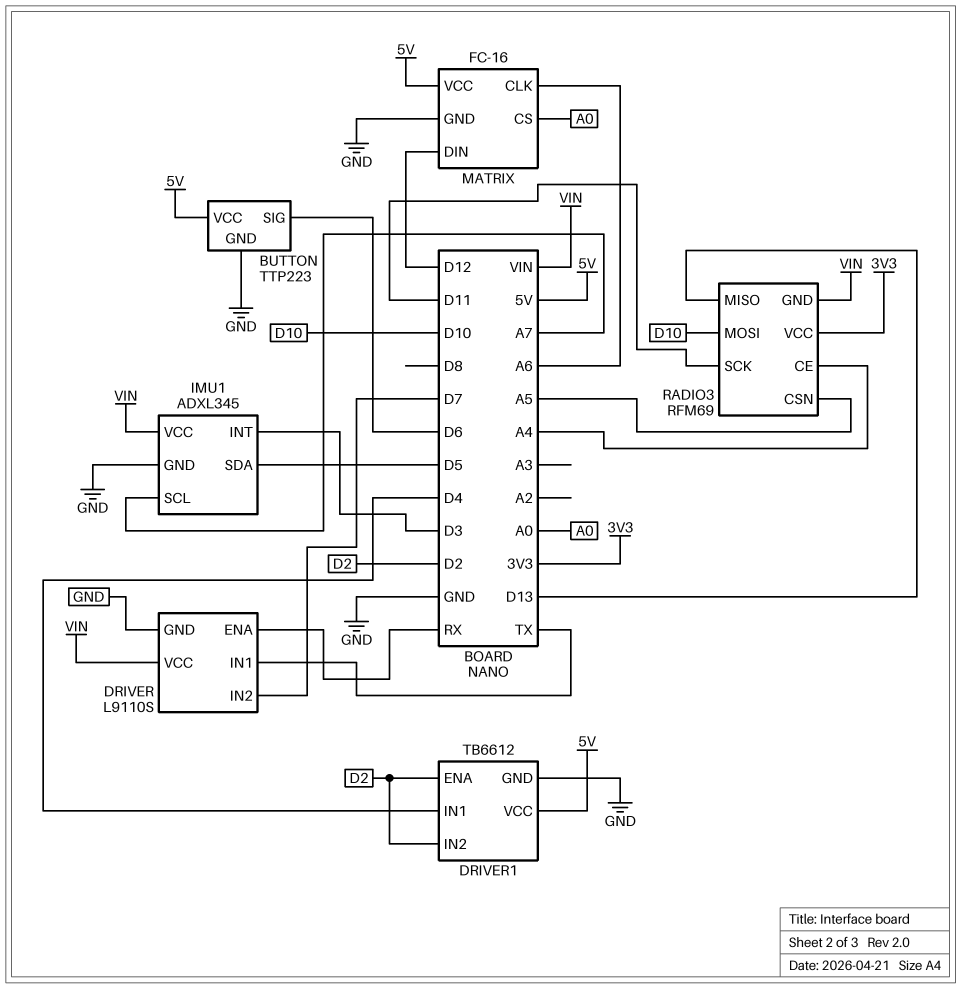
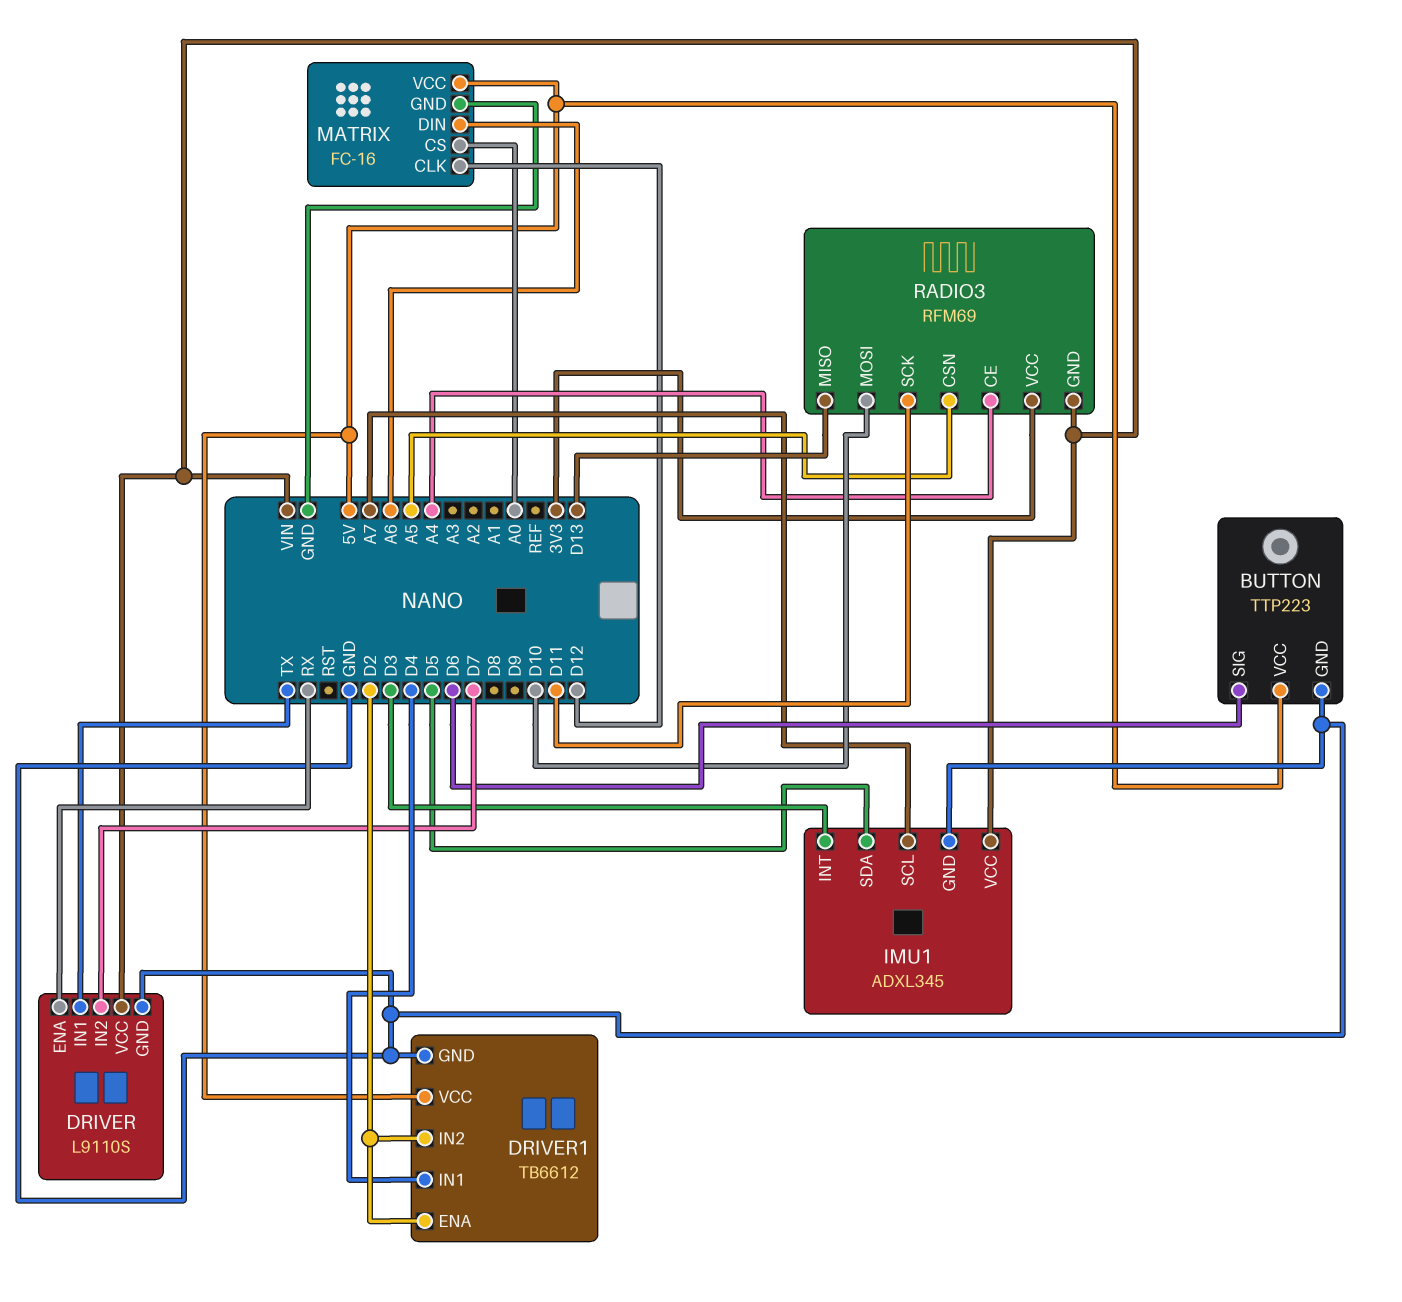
MATRIX pin CLK: A6 -> D12
MATRIX pin DIN: D12 -> A6

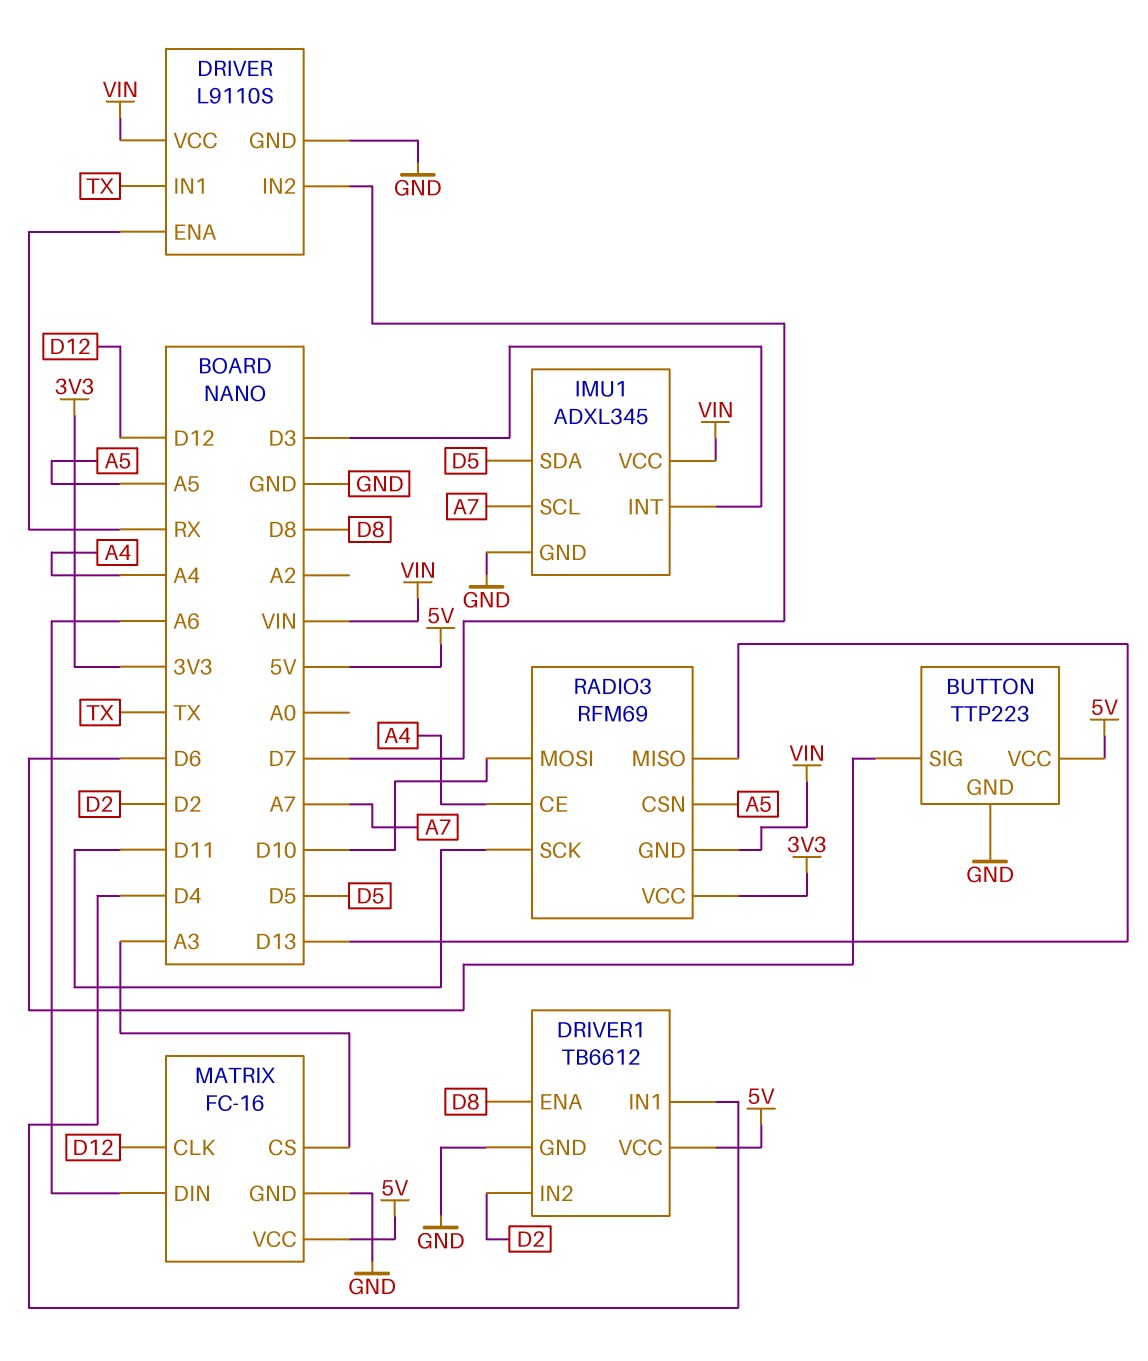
DRIVER1 pin ENA: D2 -> D8
MATRIX pin CS: A0 -> A3

